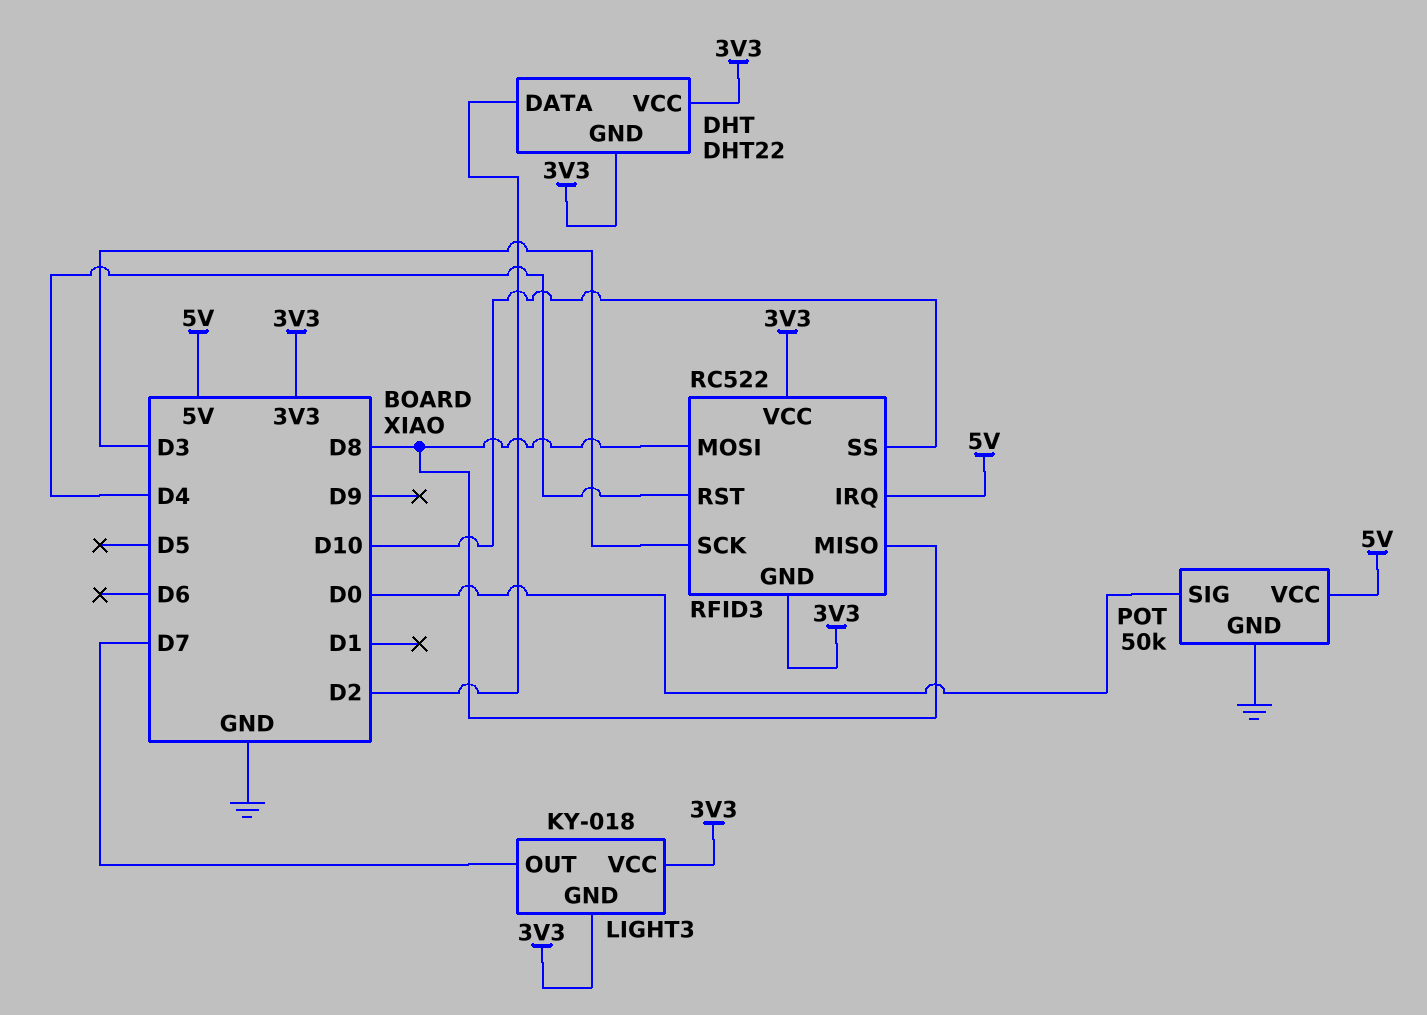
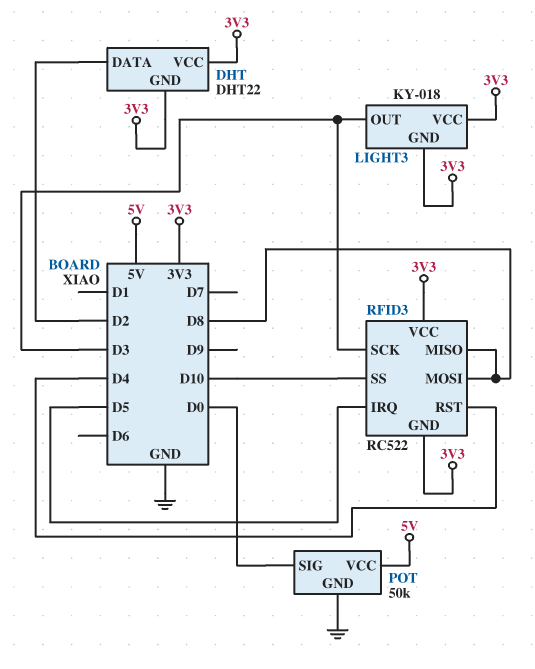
LIGHT3 pin OUT: D7 -> D3
RFID3 pin IRQ: 5V -> D5

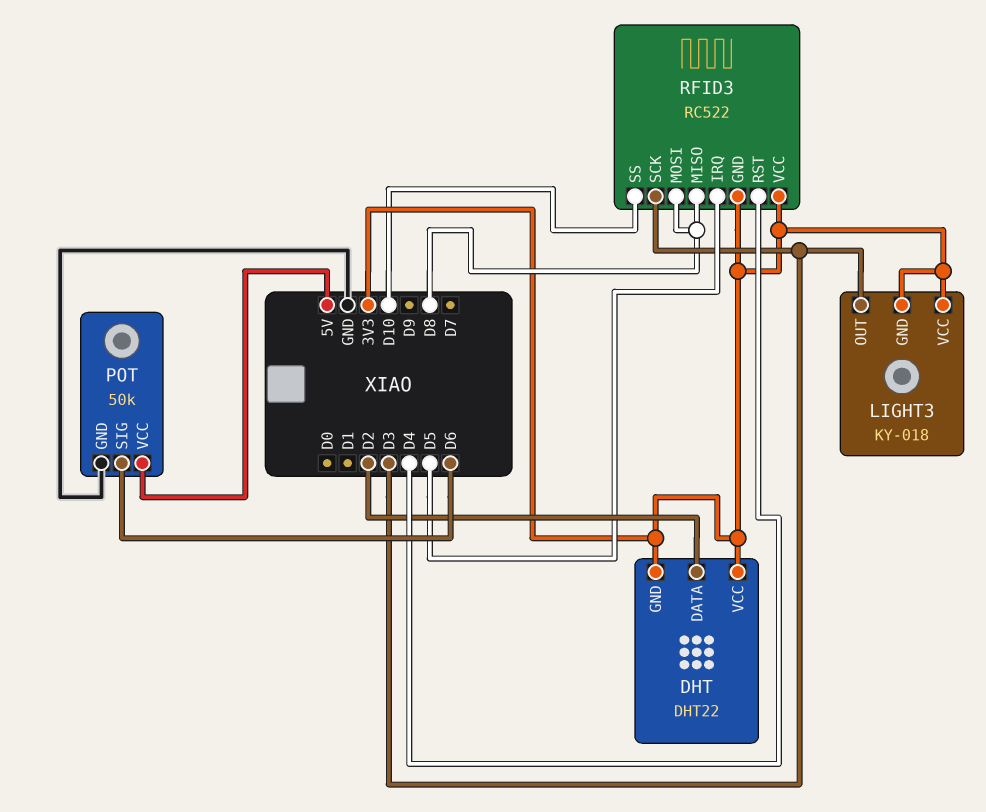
POT pin SIG: D0 -> D6

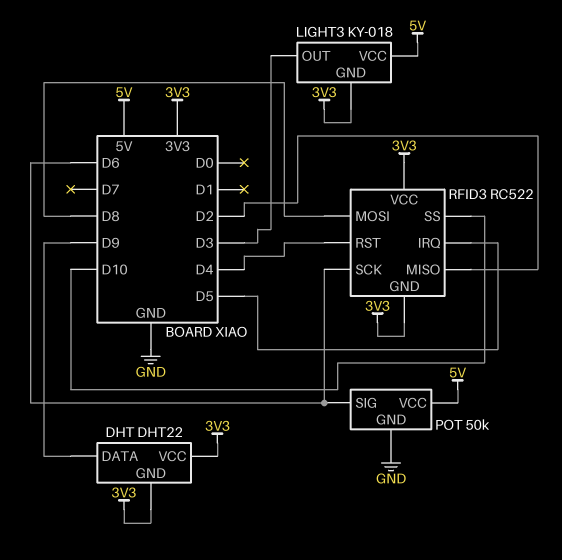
DHT pin DATA: D2 -> D9
LIGHT3 pin VCC: 3V3 -> 5V
RFID3 pin MISO: D8 -> D2
RFID3 pin SCK: D3 -> D6

